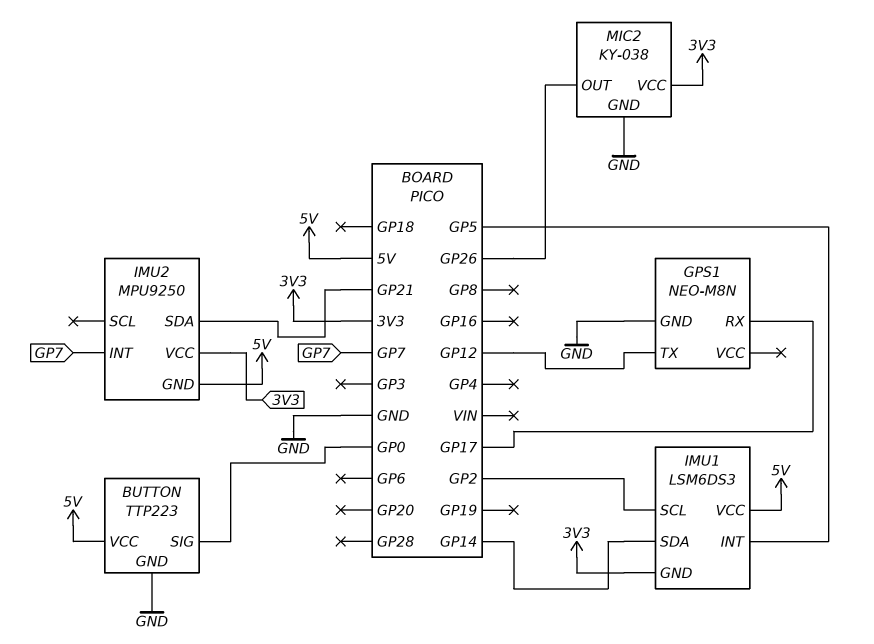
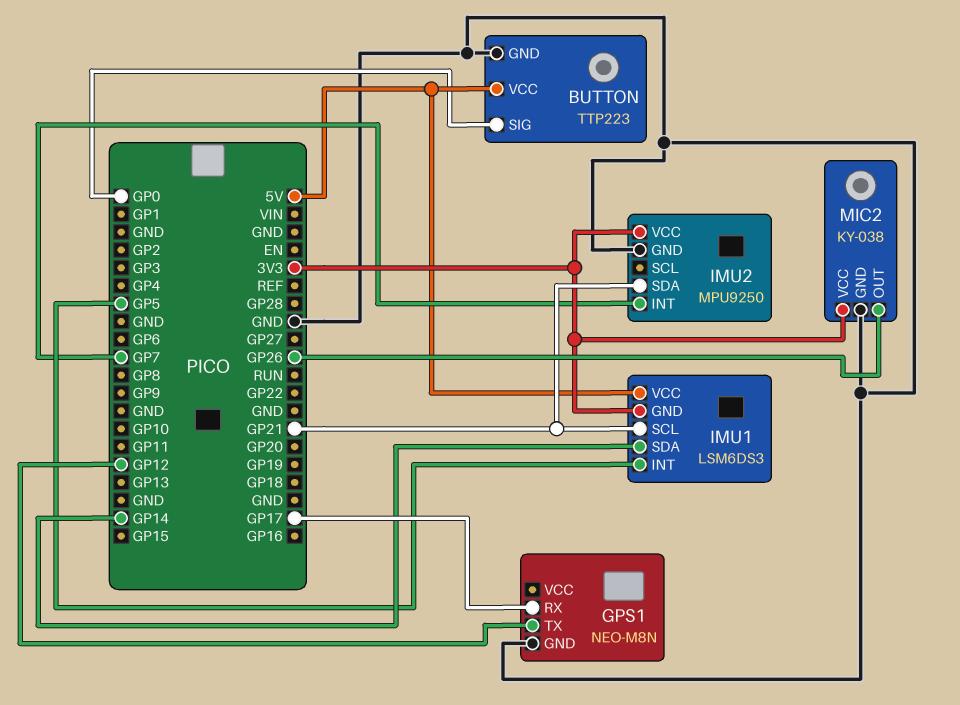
IMU1 pin SCL: GP2 -> GP21
IMU2 pin GND: 5V -> GND

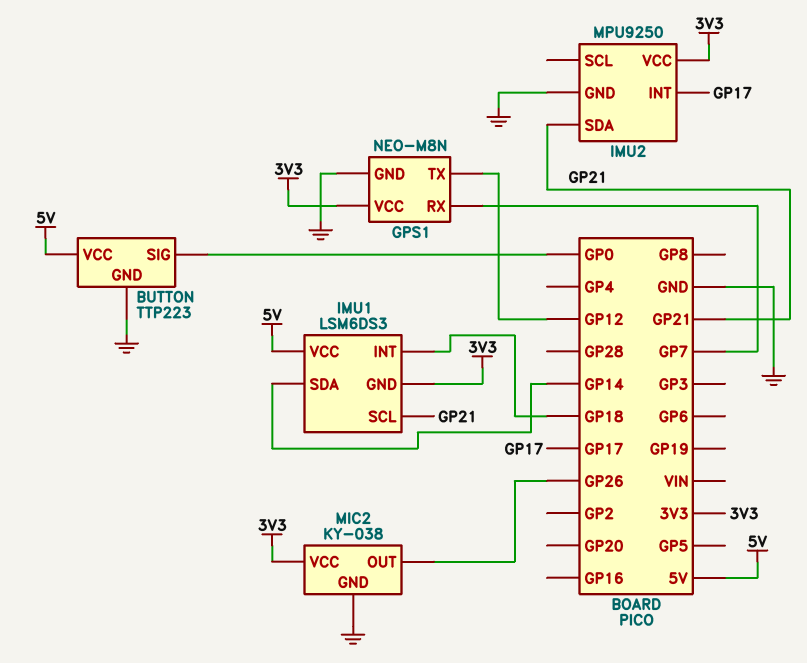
GPS1 pin RX: GP17 -> GP7
GPS1 pin VCC: none -> 3V3
IMU1 pin INT: GP5 -> GP18
IMU2 pin INT: GP7 -> GP17

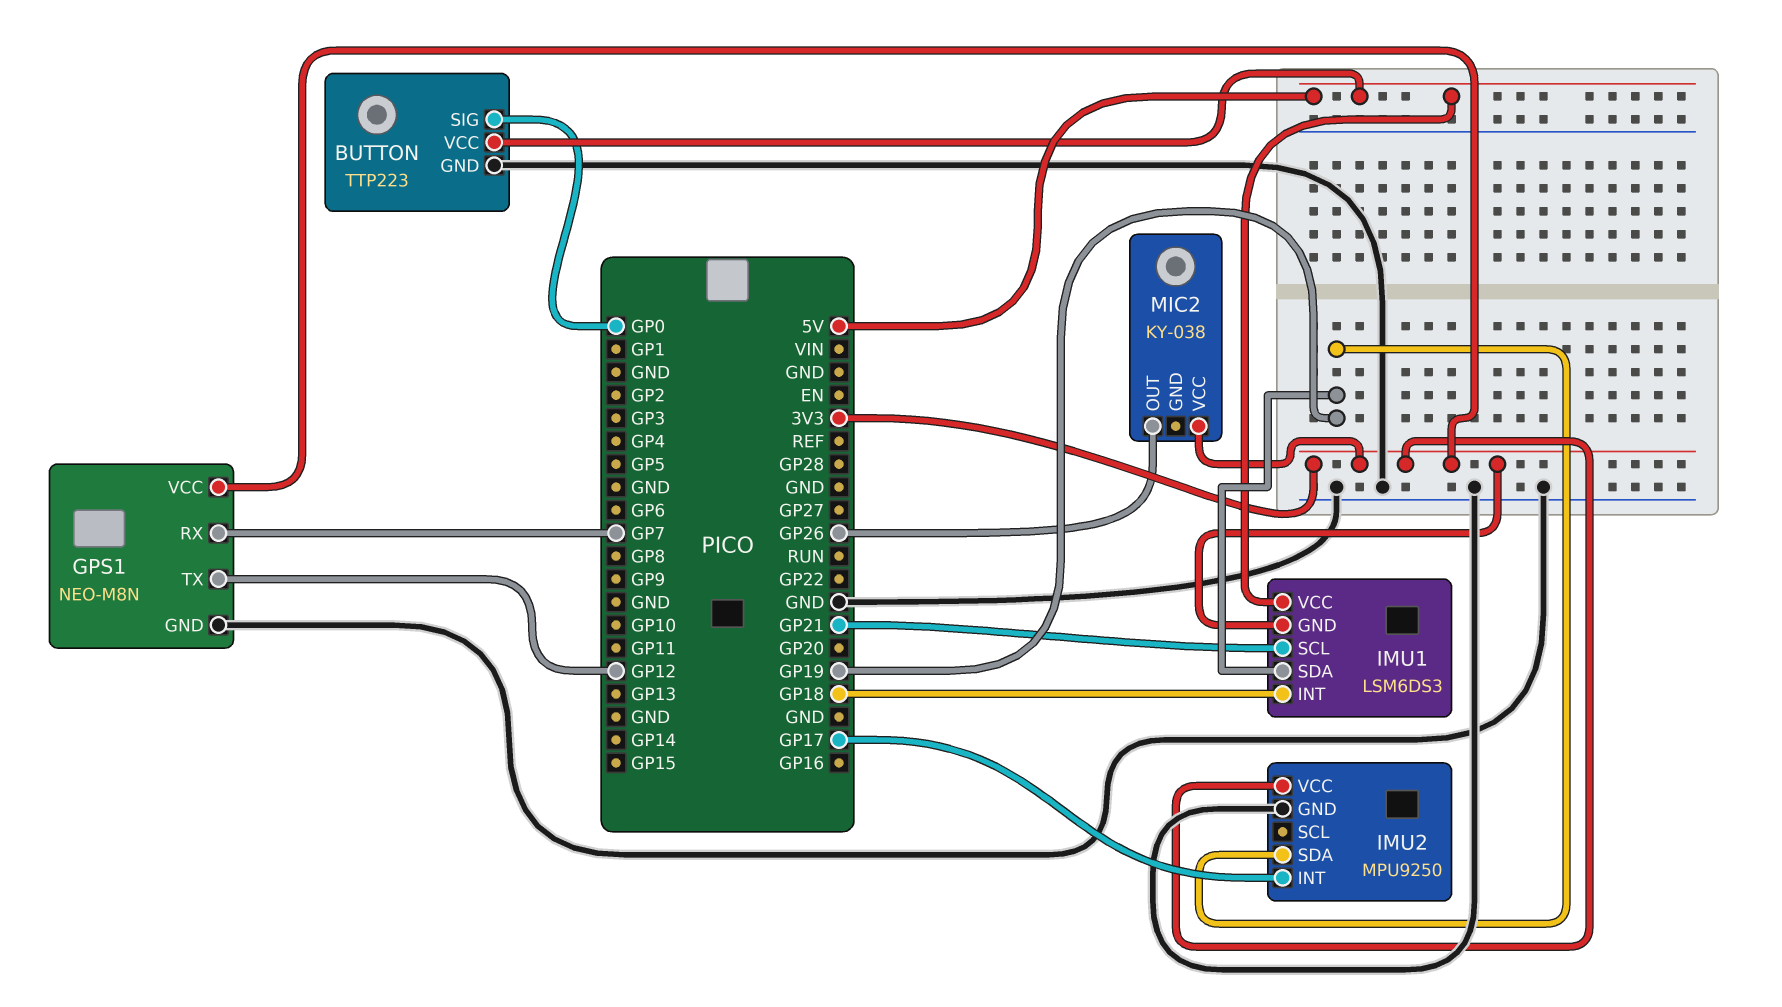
IMU1 pin SDA: GP14 -> GP19
IMU2 pin SDA: GP21 -> GP19
MIC2 pin GND: GND -> none

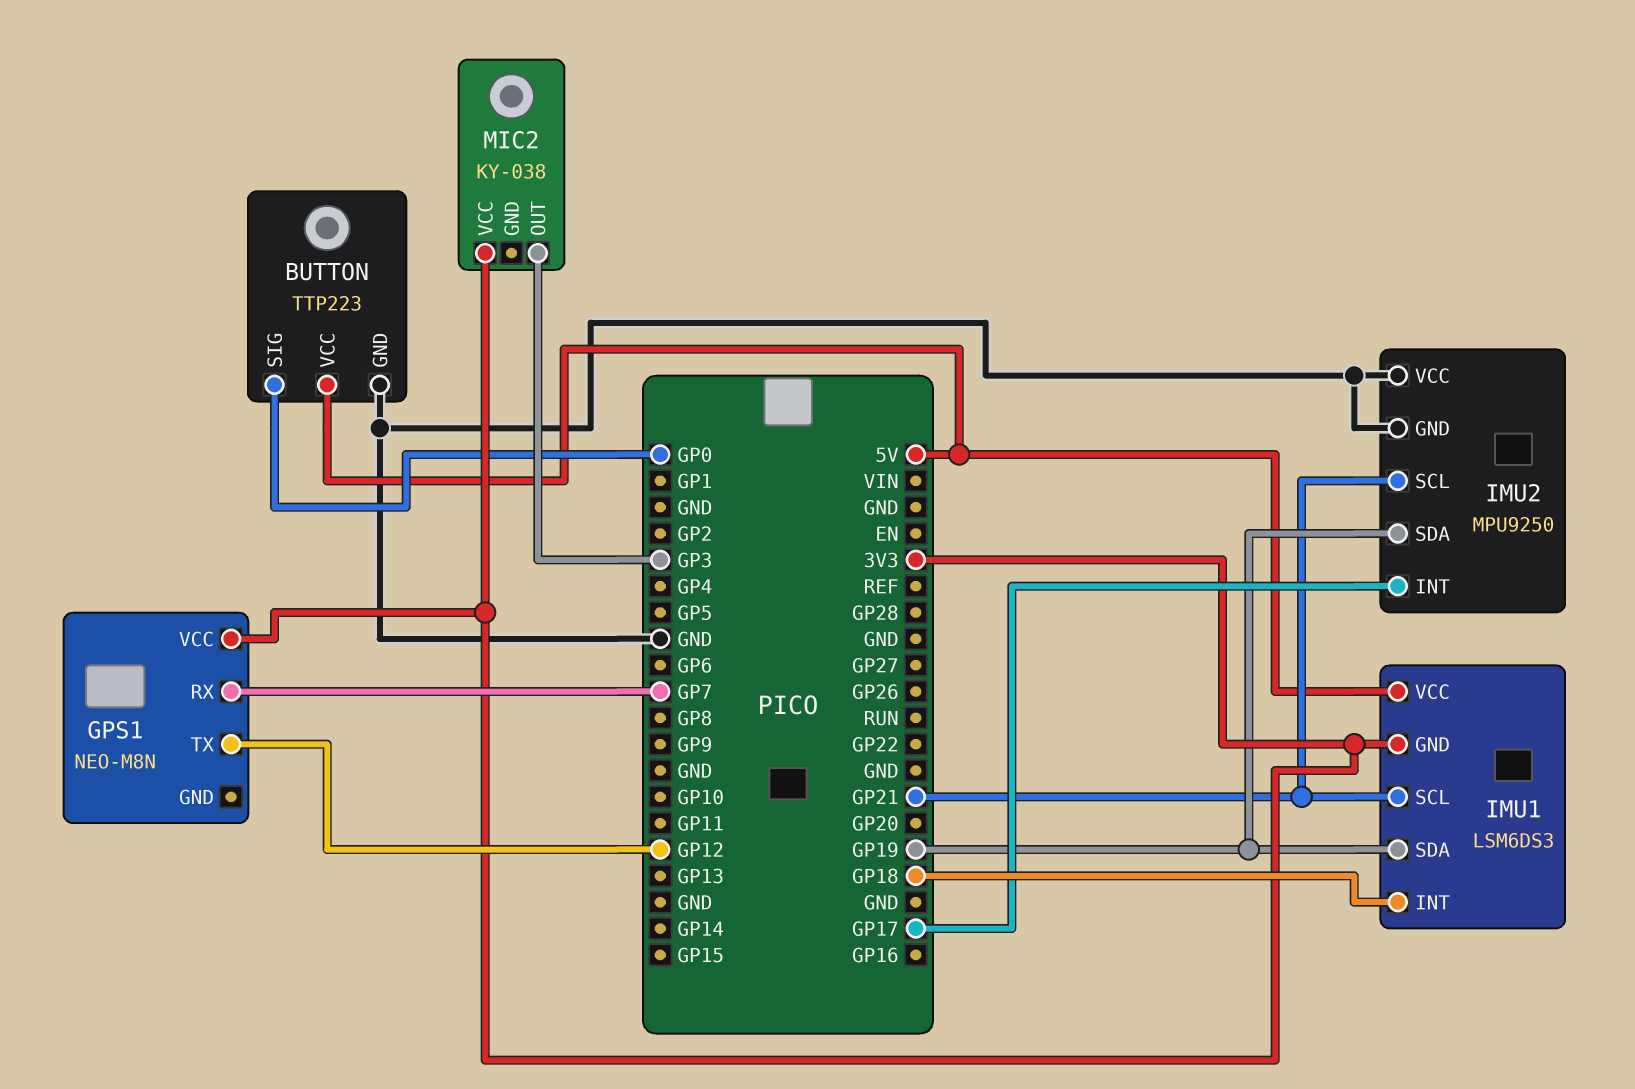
GPS1 pin GND: GND -> none
IMU2 pin SCL: none -> GP21
IMU2 pin VCC: 3V3 -> GND
MIC2 pin OUT: GP26 -> GP3

